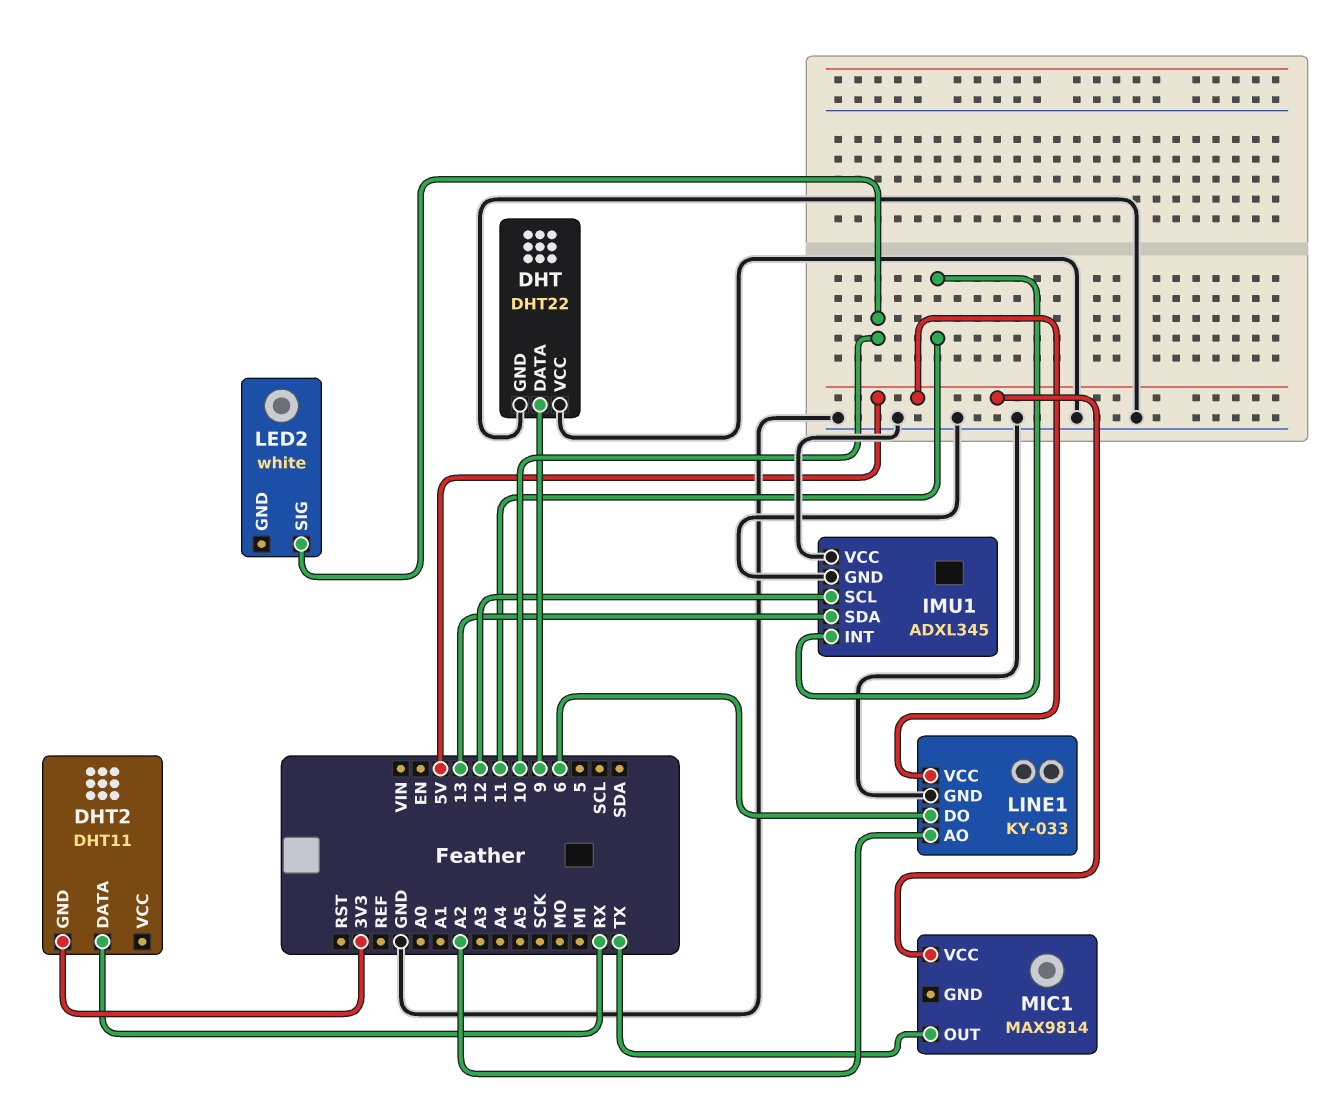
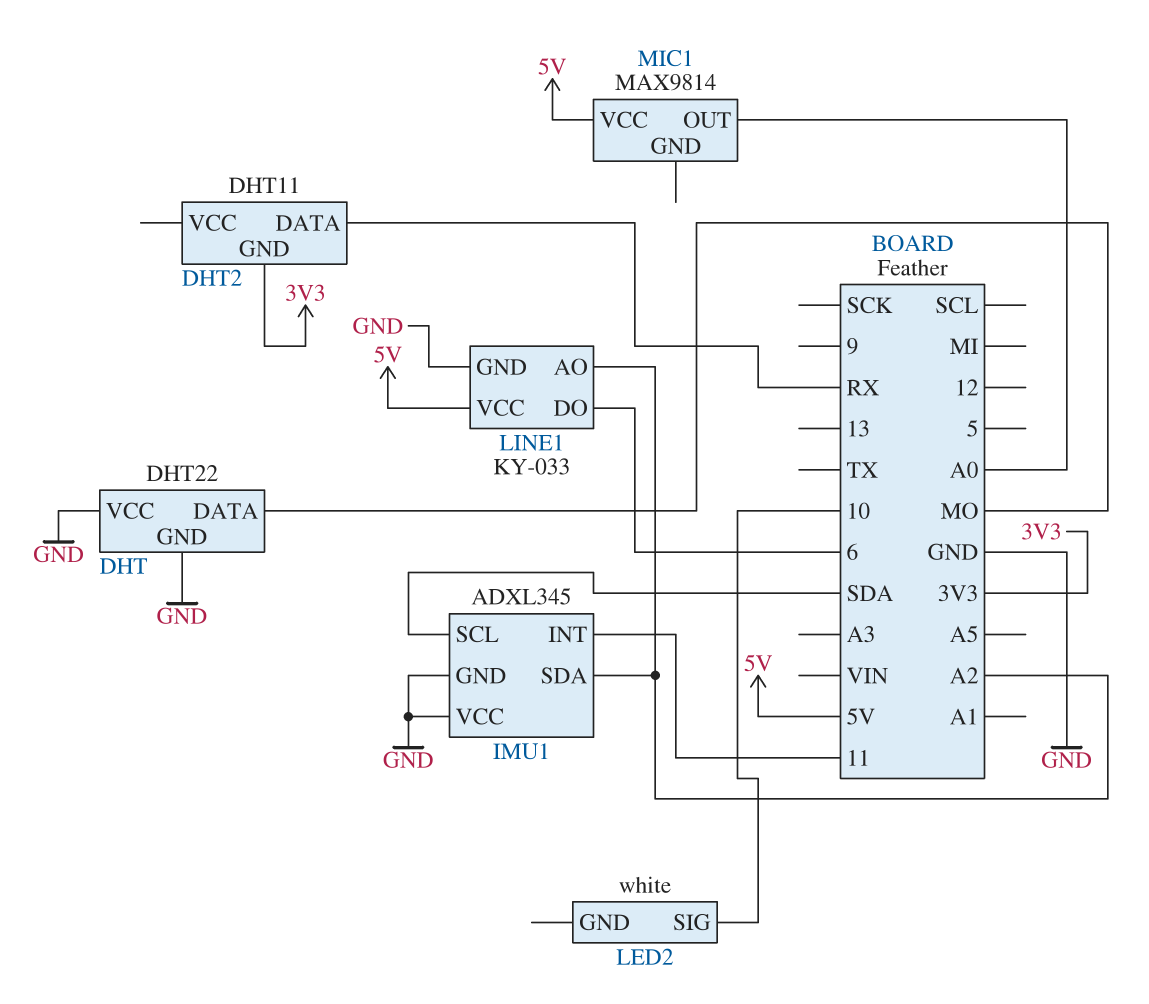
DHT pin DATA: 9 -> MO
IMU1 pin SCL: 12 -> SDA
IMU1 pin SDA: 13 -> A2
MIC1 pin OUT: TX -> A0

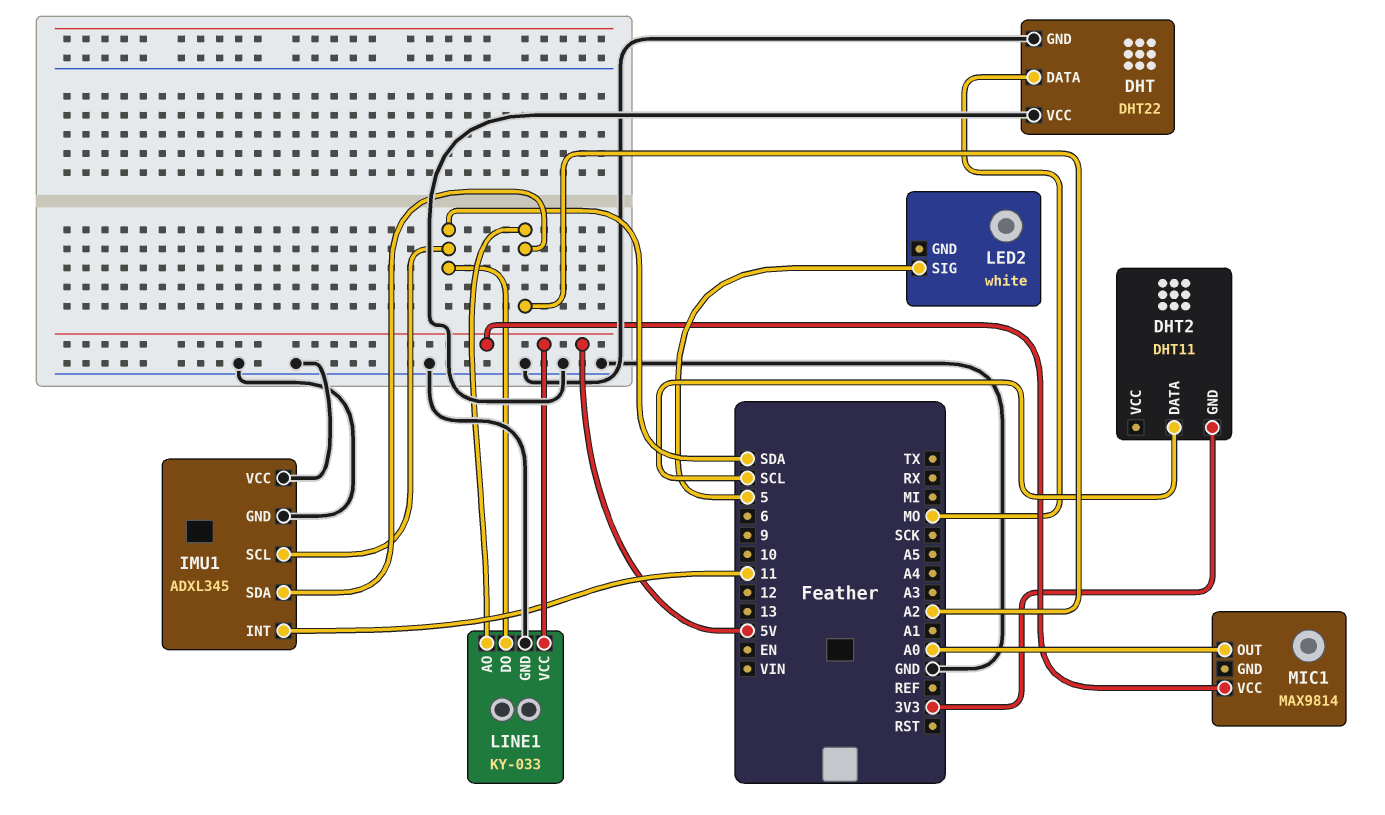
DHT2 pin DATA: RX -> SCL
LED2 pin SIG: 10 -> 5
LINE1 pin DO: 6 -> SDA

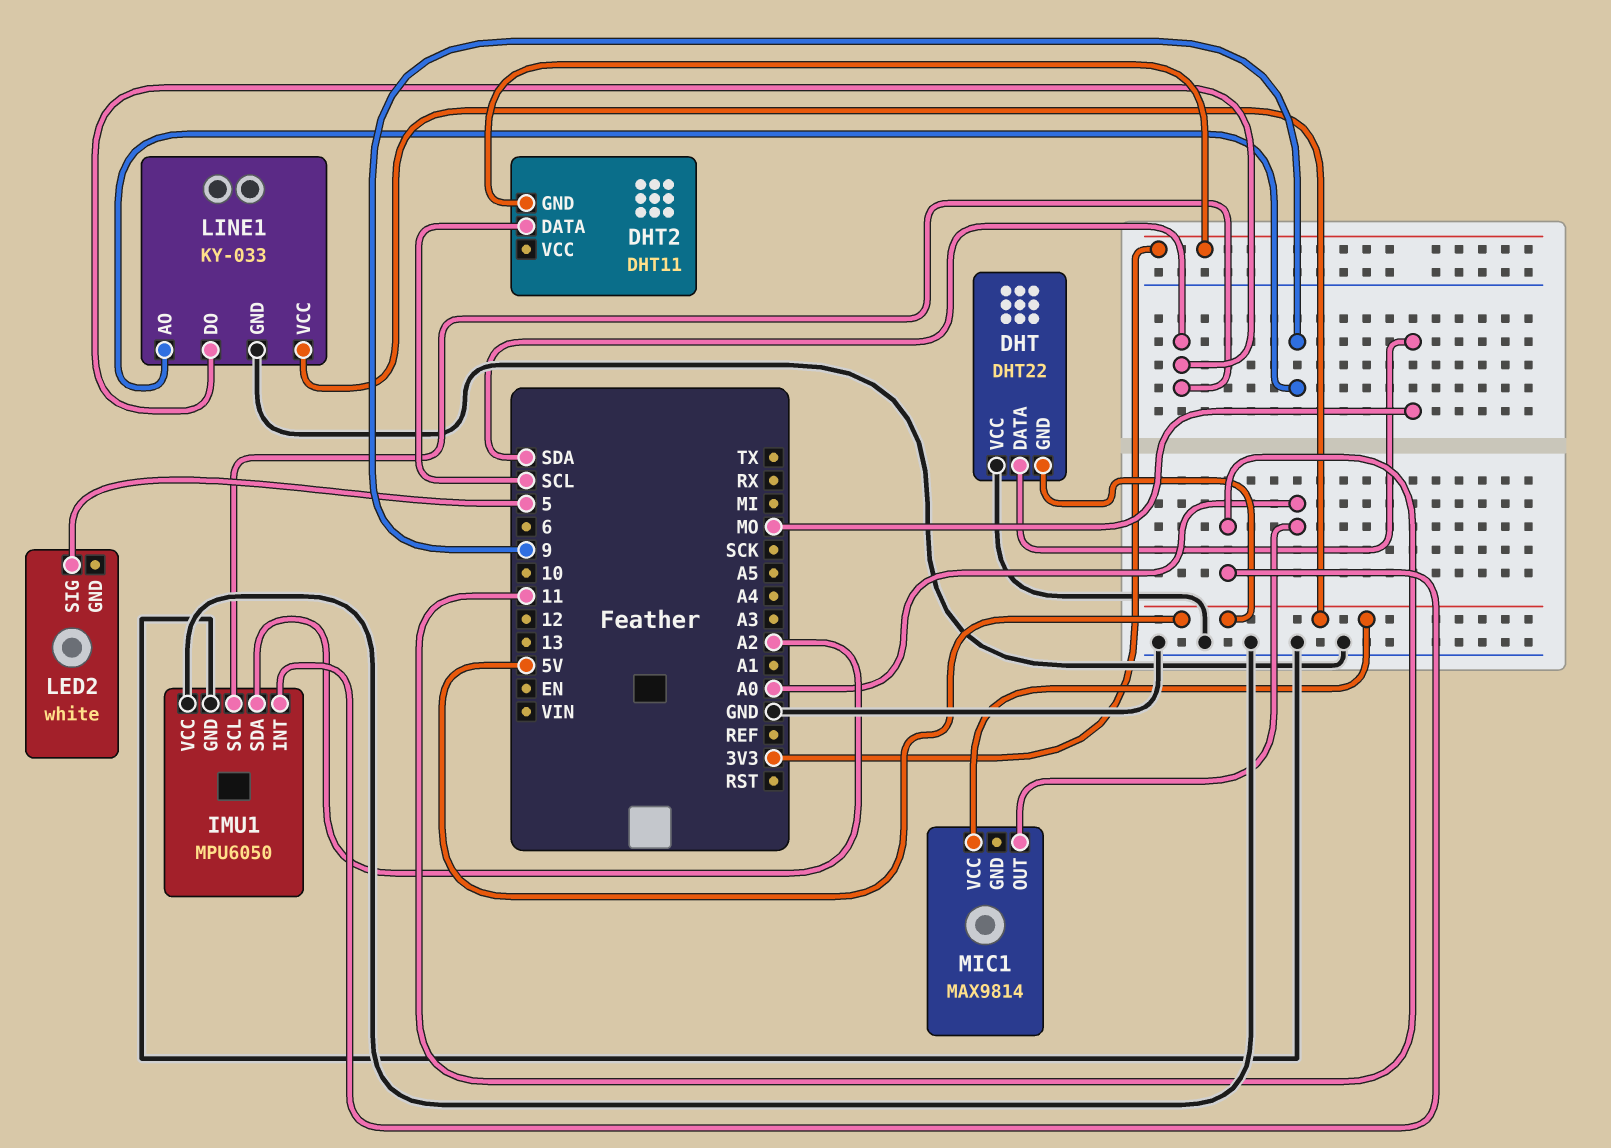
DHT pin GND: GND -> 5V
IMU1: ADXL345 -> MPU6050
LINE1 pin AO: A2 -> 9

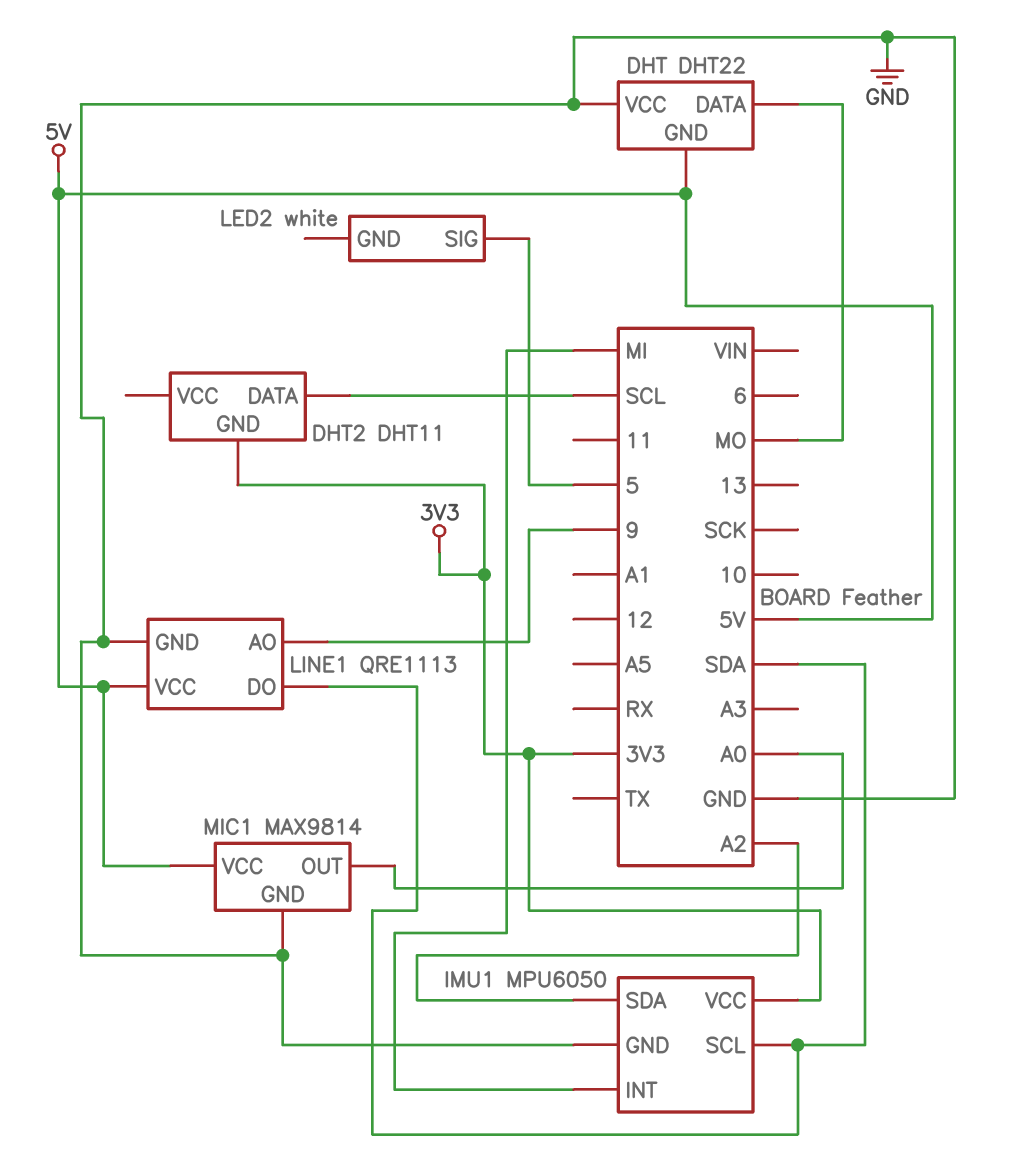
IMU1 pin INT: 11 -> MI
IMU1 pin VCC: GND -> 3V3
LINE1: KY-033 -> QRE1113
MIC1 pin GND: none -> GND

